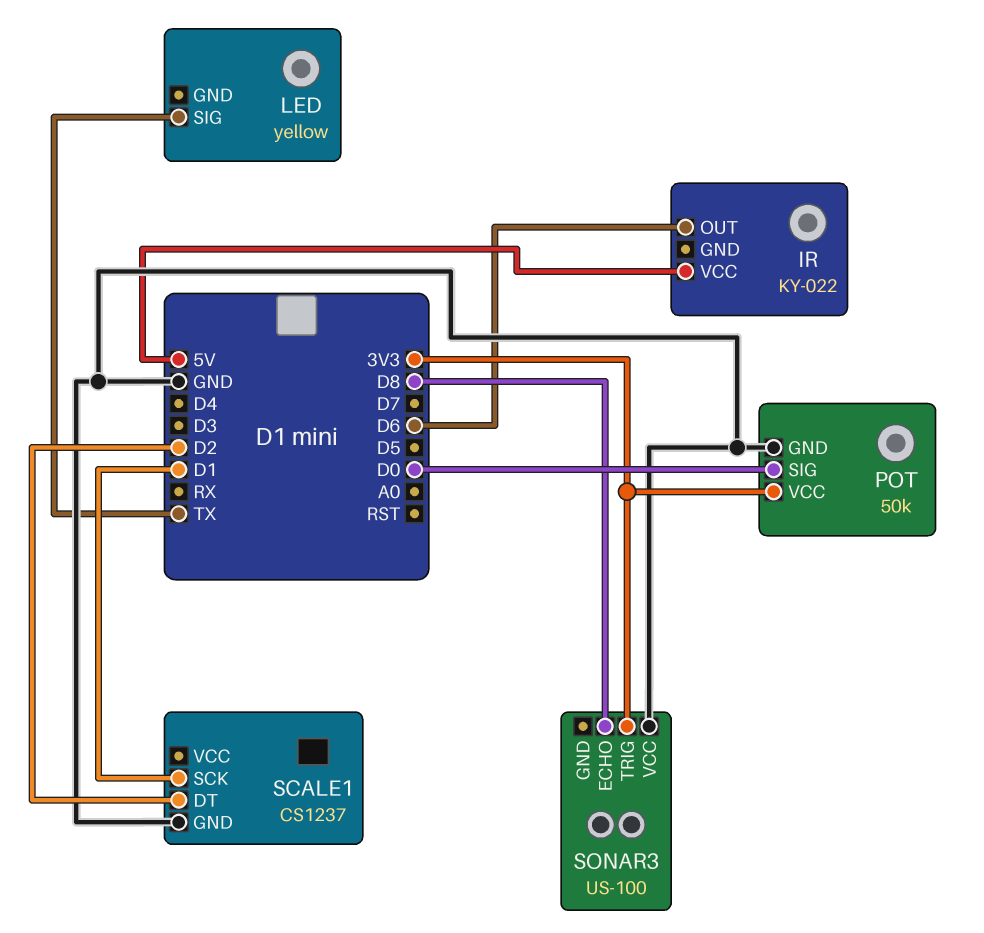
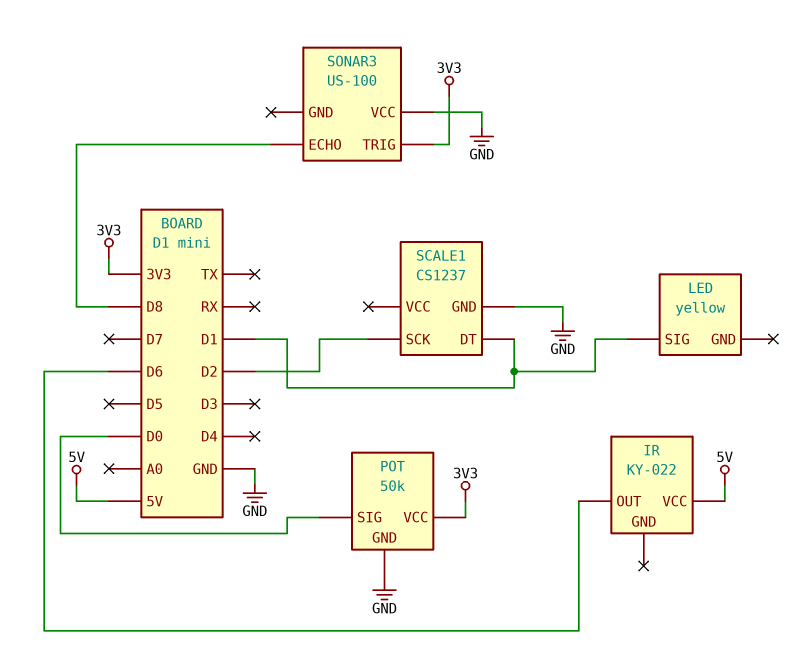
LED pin SIG: TX -> D1
SCALE1 pin DT: D2 -> D1
SCALE1 pin SCK: D1 -> D2

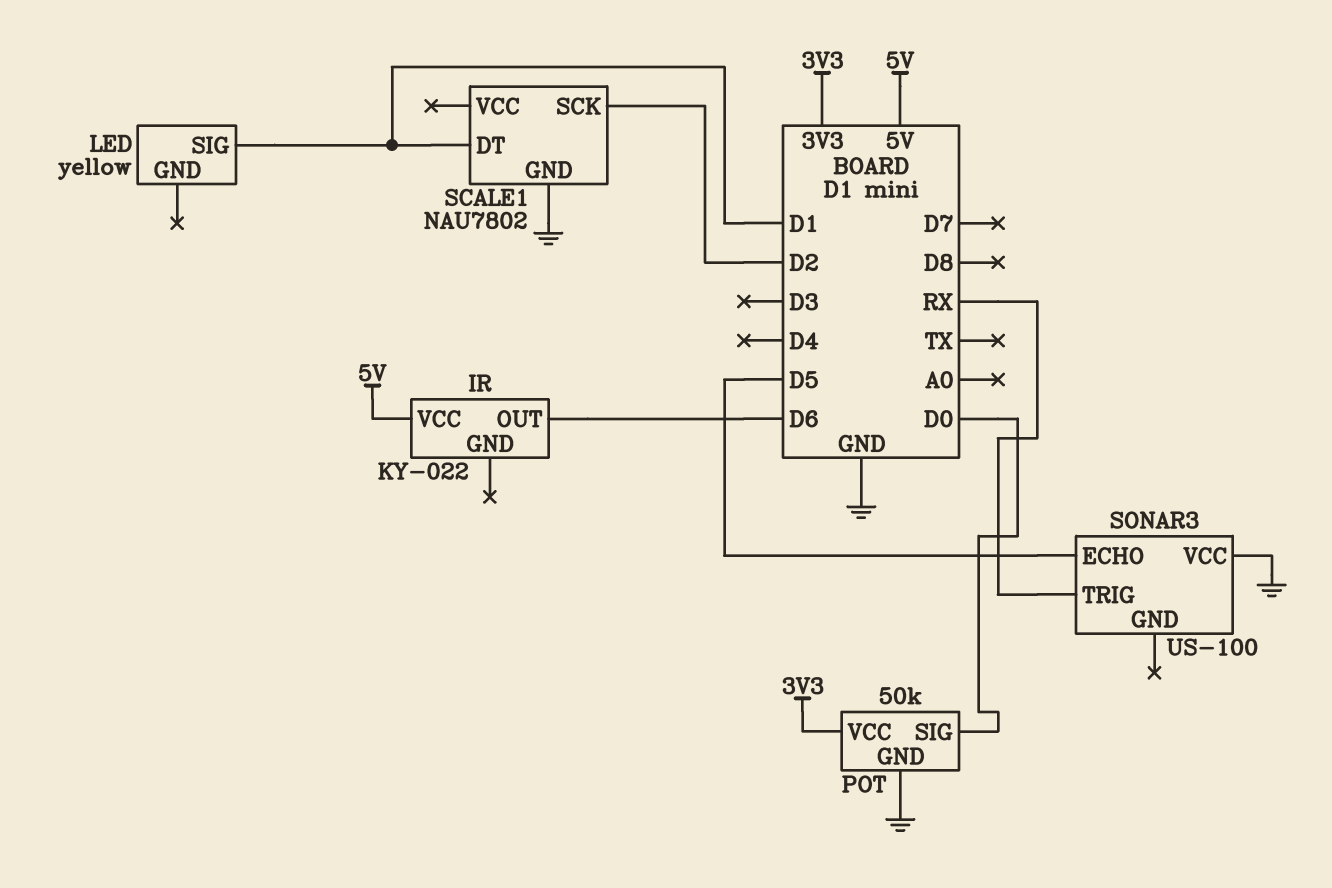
SCALE1: CS1237 -> NAU7802
SONAR3 pin ECHO: D8 -> D5
SONAR3 pin TRIG: 3V3 -> RX

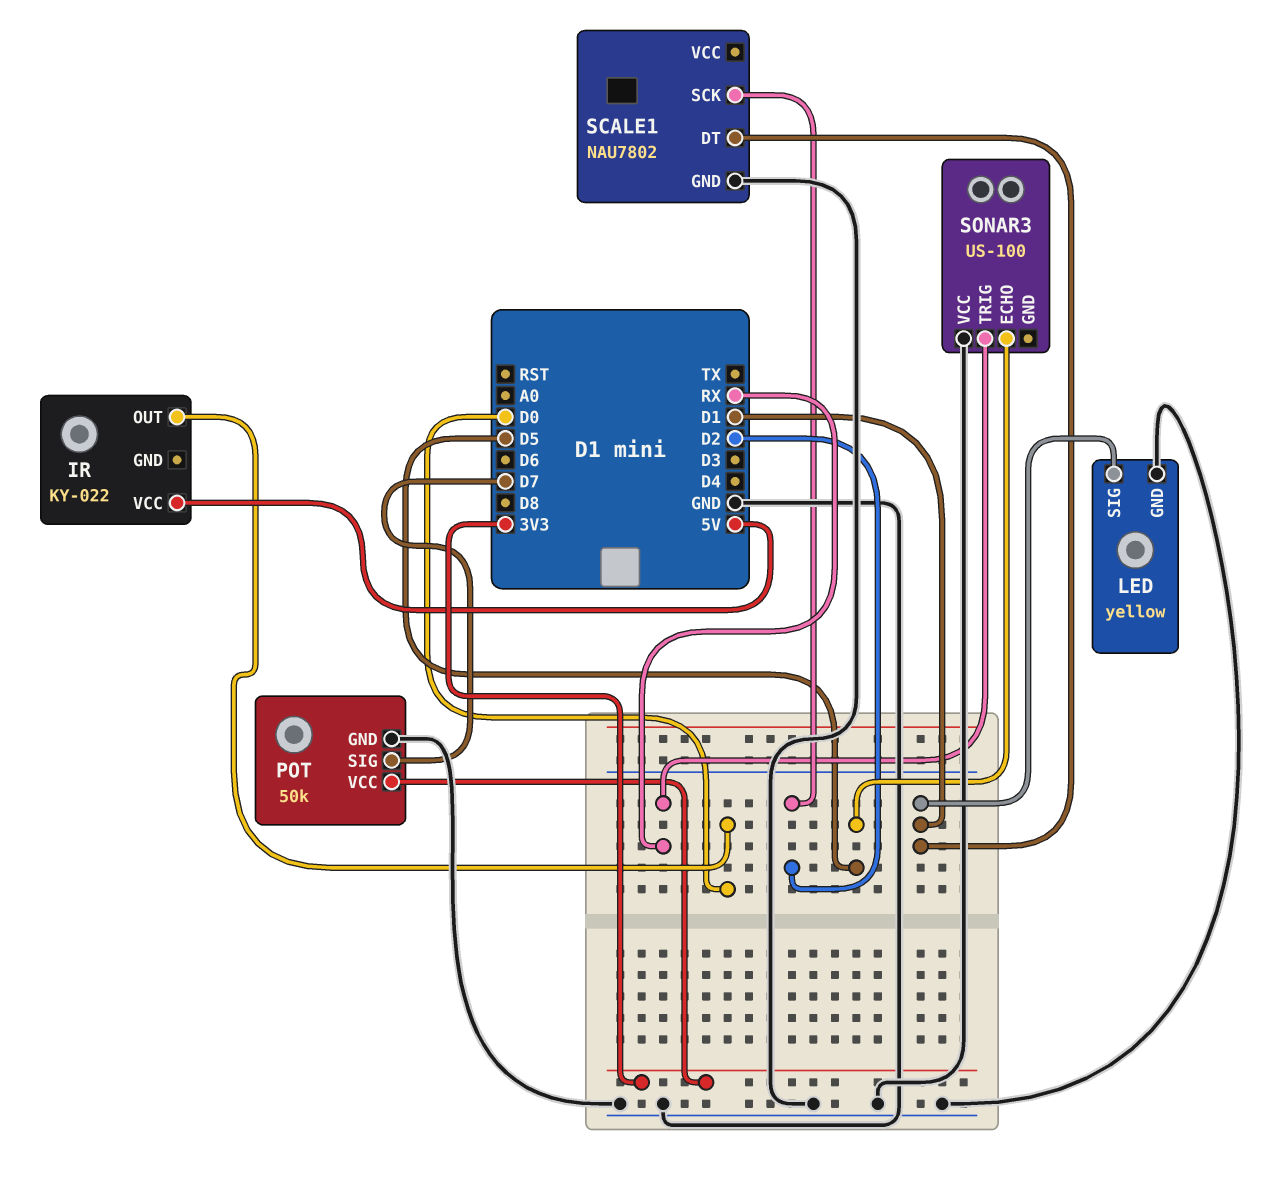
IR pin OUT: D6 -> D0
LED pin GND: none -> GND
POT pin SIG: D0 -> D7

